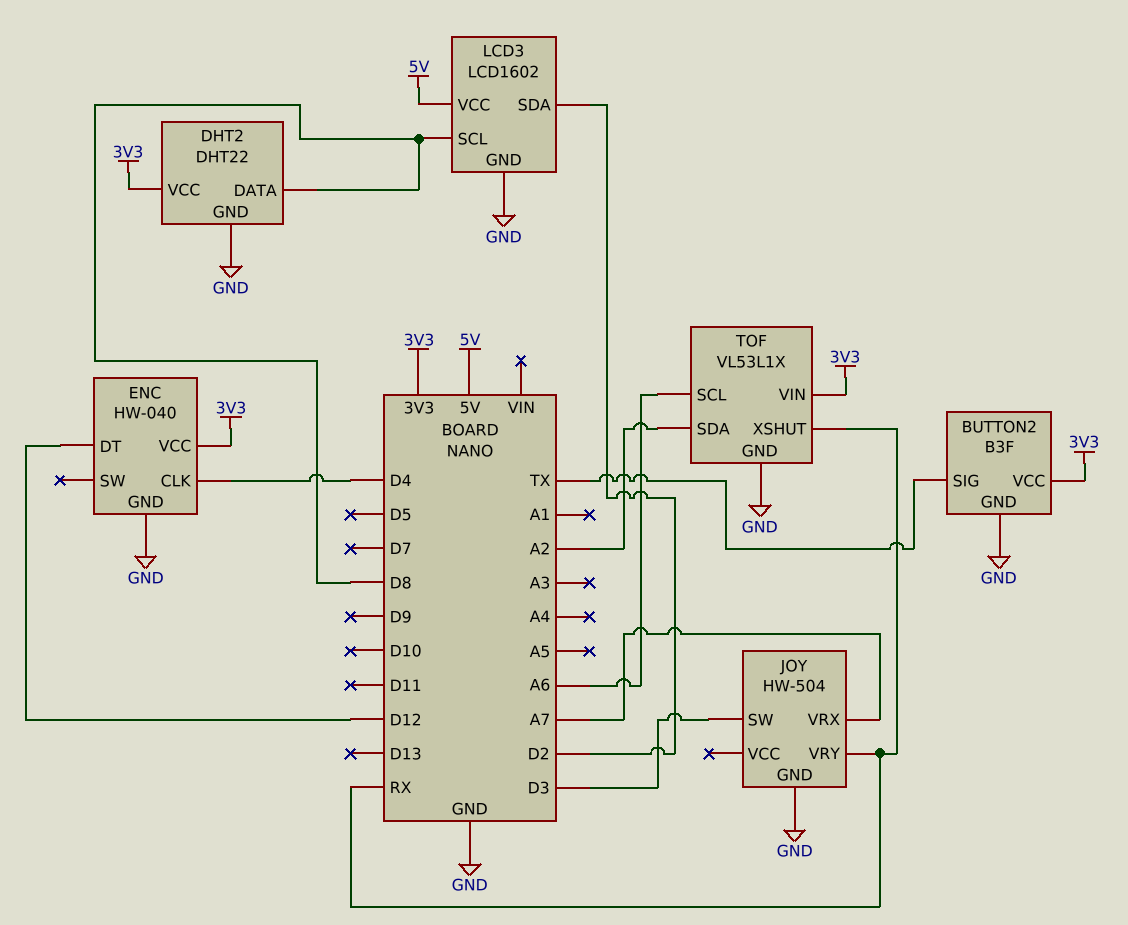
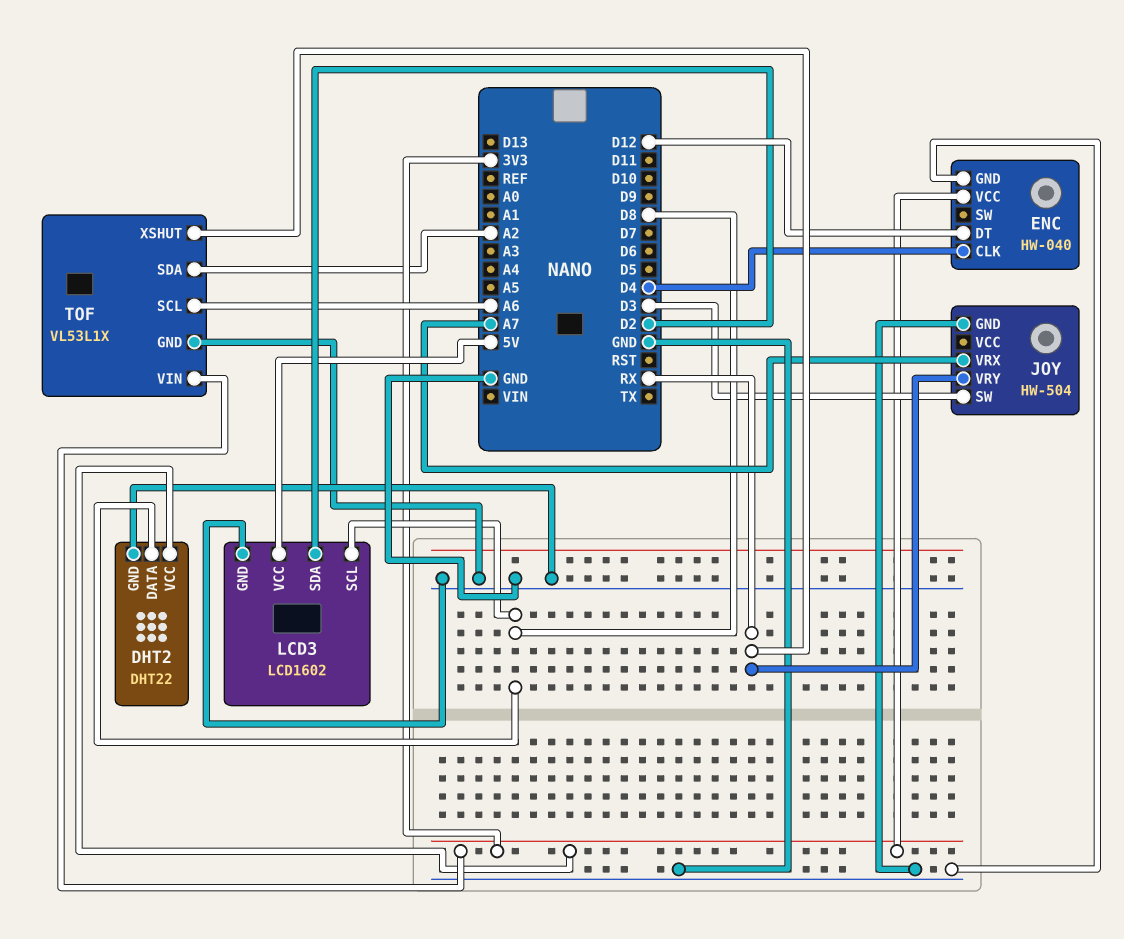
BUTTON2: B3F -> none
BUTTON2 pin GND: GND -> none
BUTTON2 pin SIG: TX -> none
BUTTON2 pin VCC: 3V3 -> none

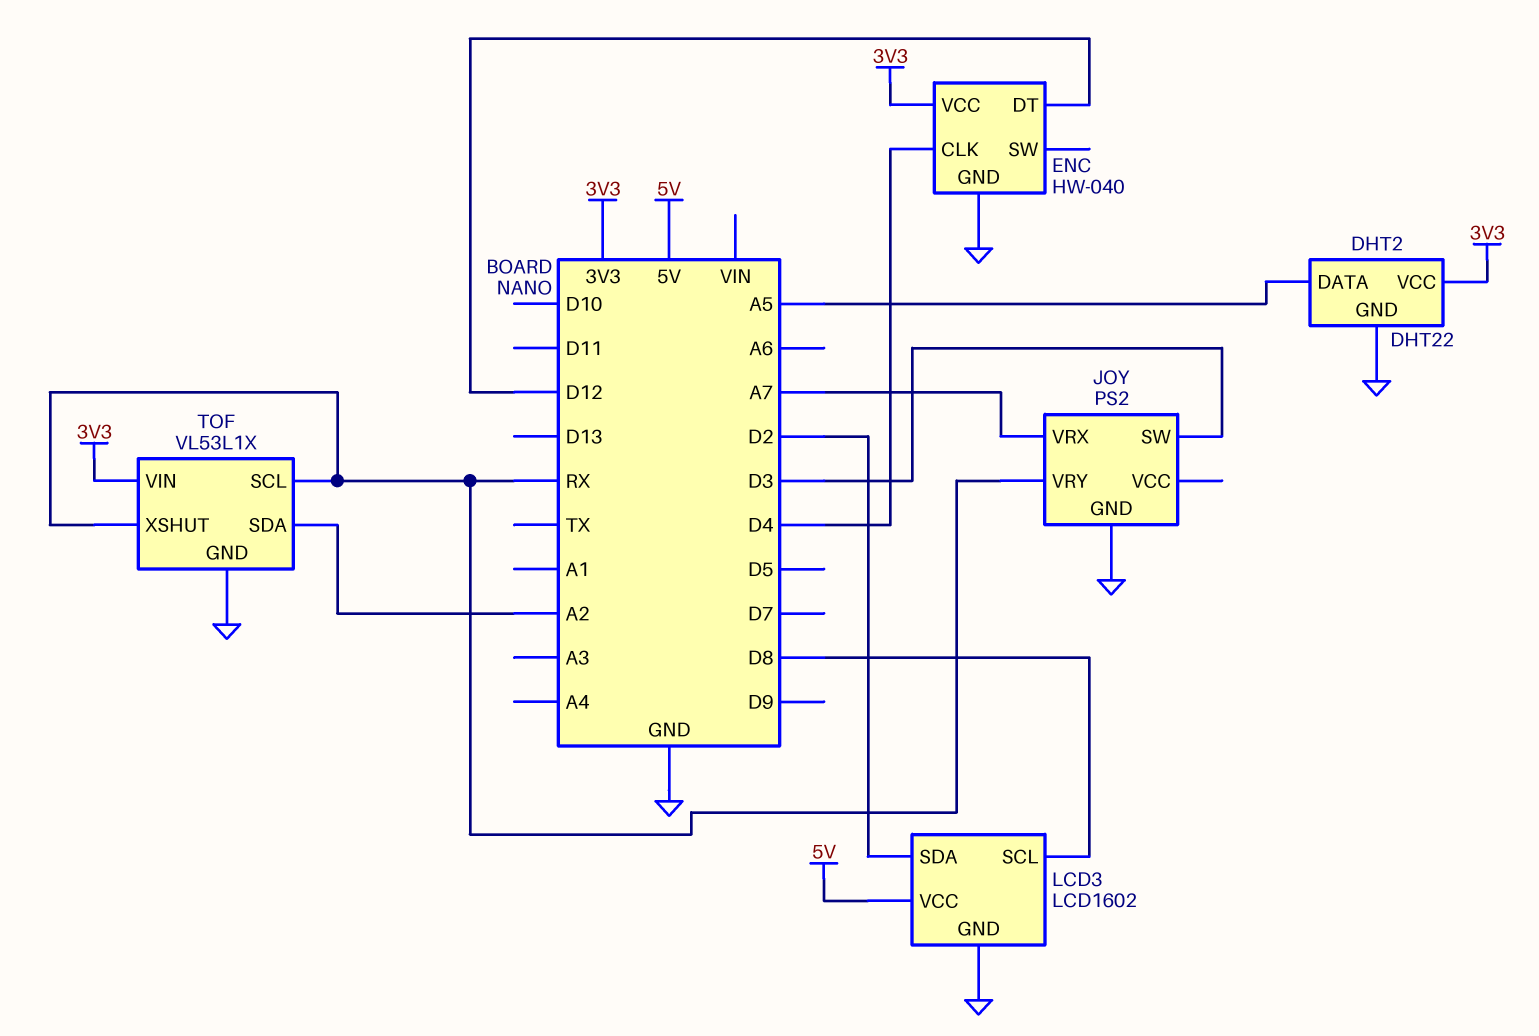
DHT2 pin DATA: D8 -> A5
JOY: HW-504 -> PS2
TOF pin SCL: A6 -> RX

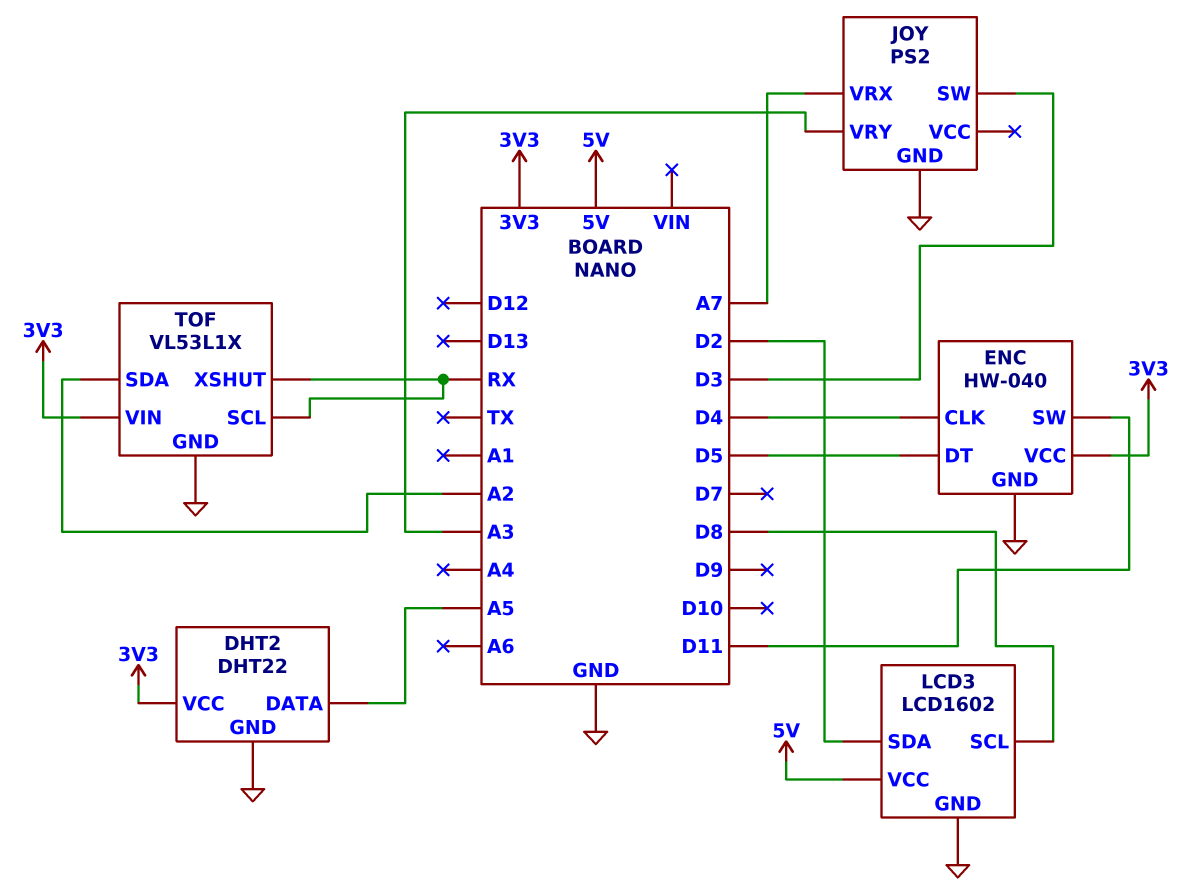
ENC pin DT: D12 -> D5
ENC pin SW: none -> D11
JOY pin VRY: RX -> A3

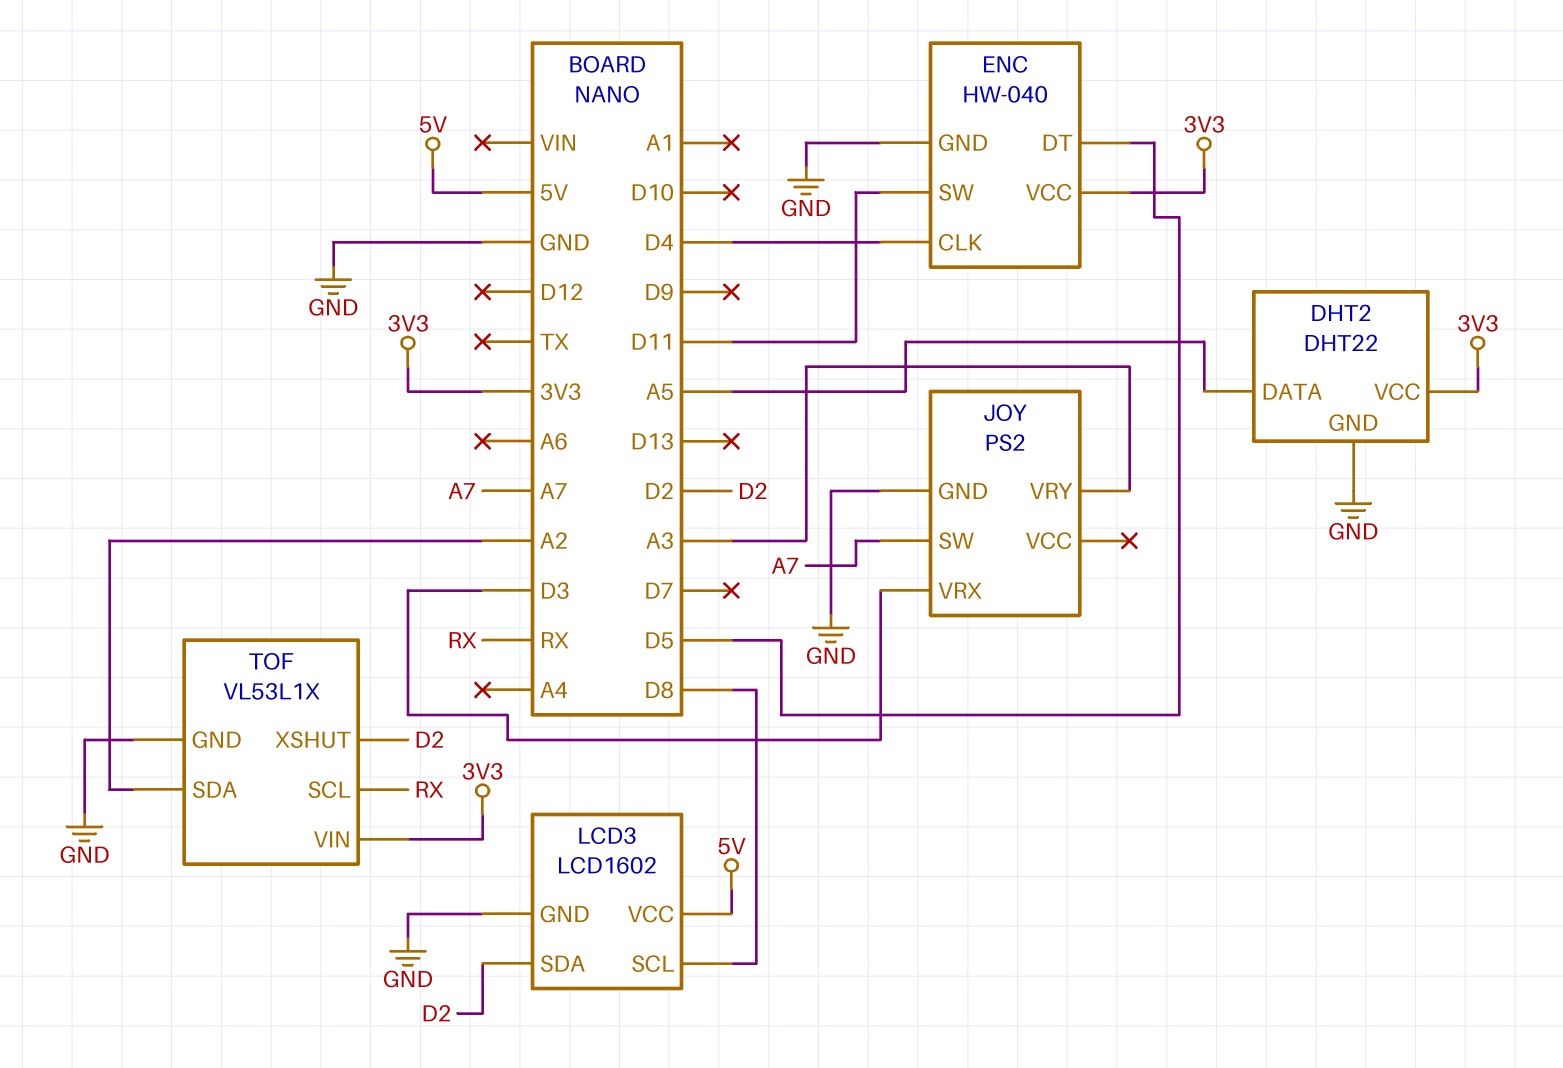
JOY pin SW: D3 -> A7
JOY pin VRX: A7 -> D3
TOF pin XSHUT: RX -> D2

